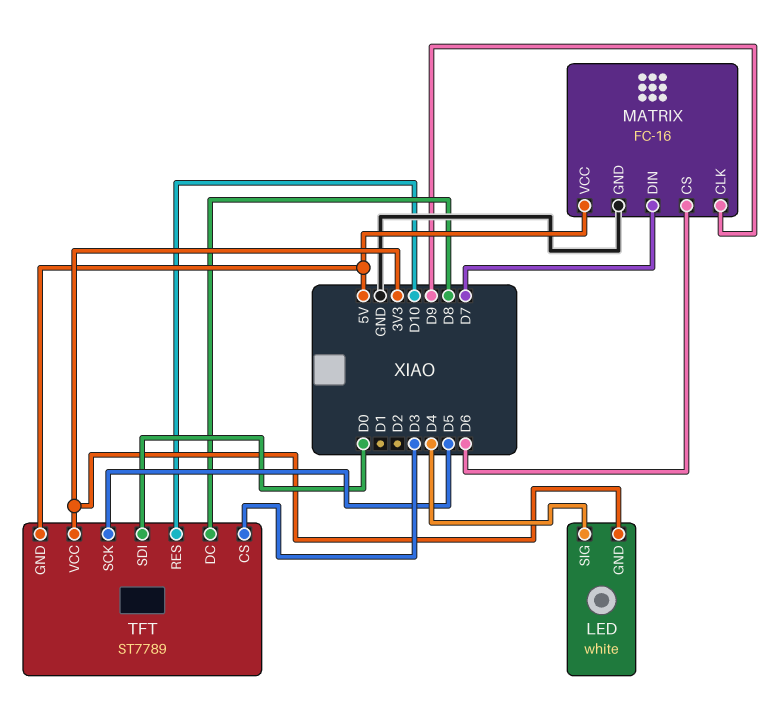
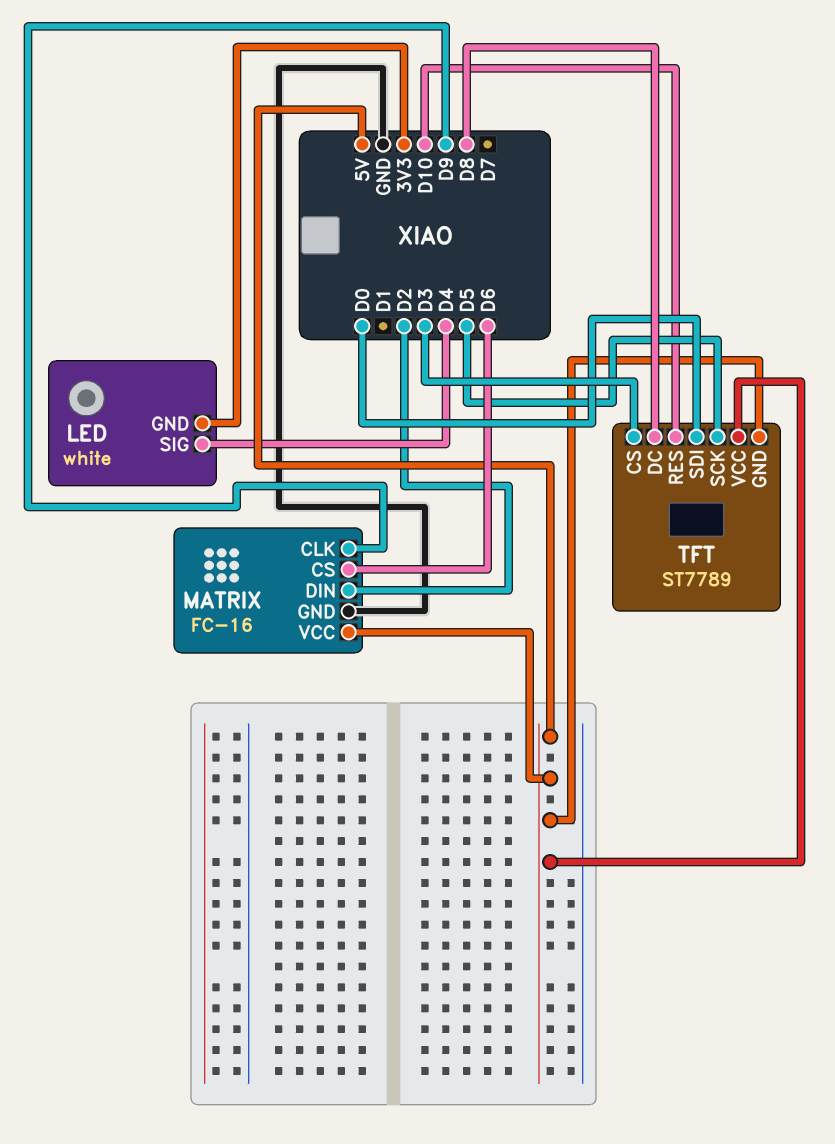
MATRIX pin DIN: D7 -> D2
TFT pin VCC: 3V3 -> 5V

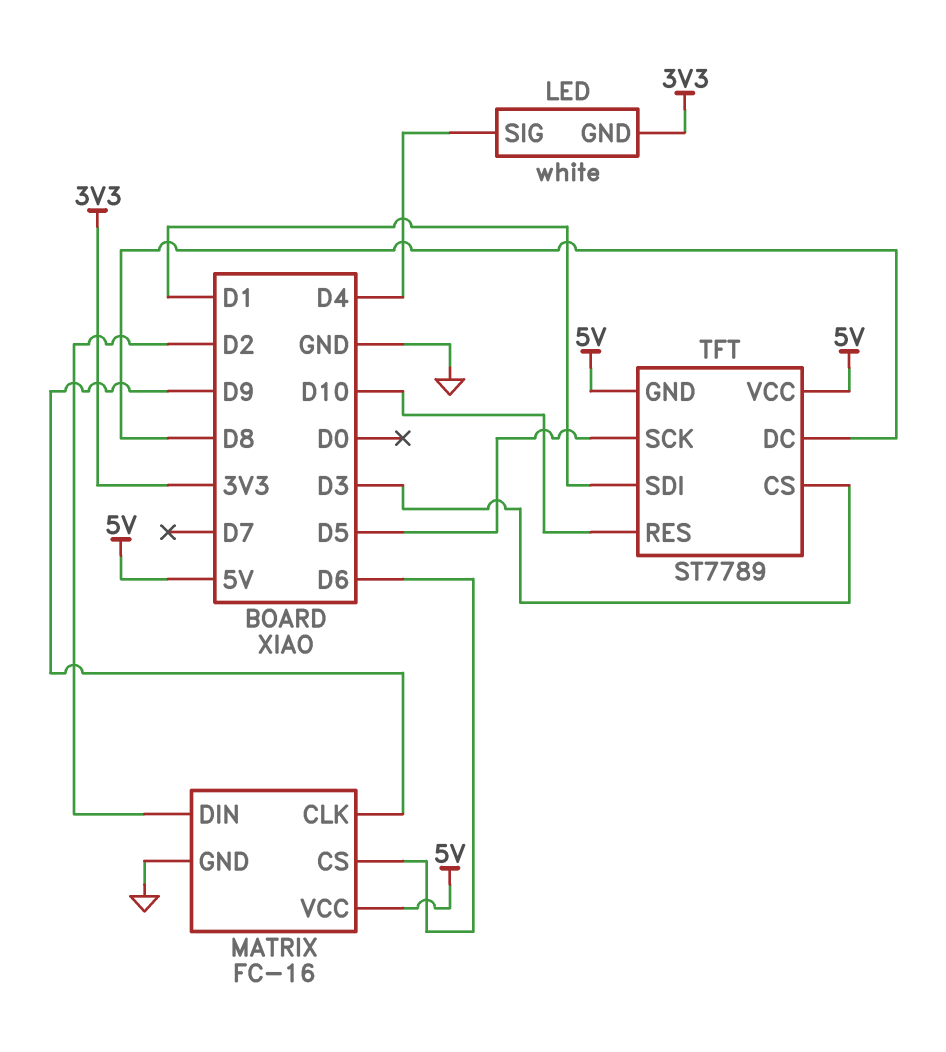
TFT pin SDI: D0 -> D1

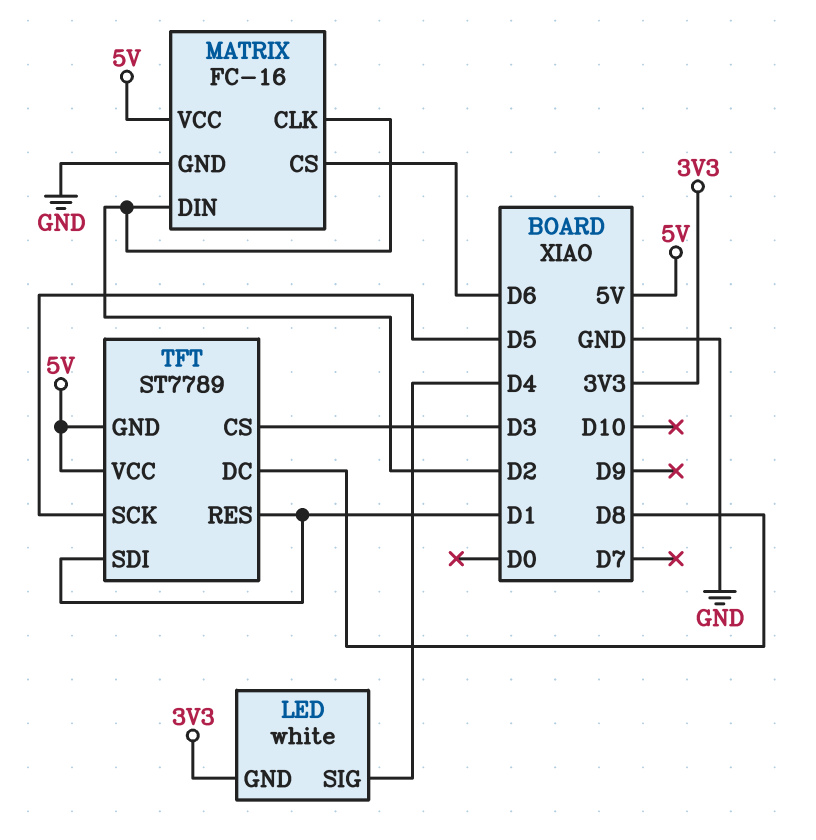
MATRIX pin CLK: D9 -> D2
TFT pin RES: D10 -> D1

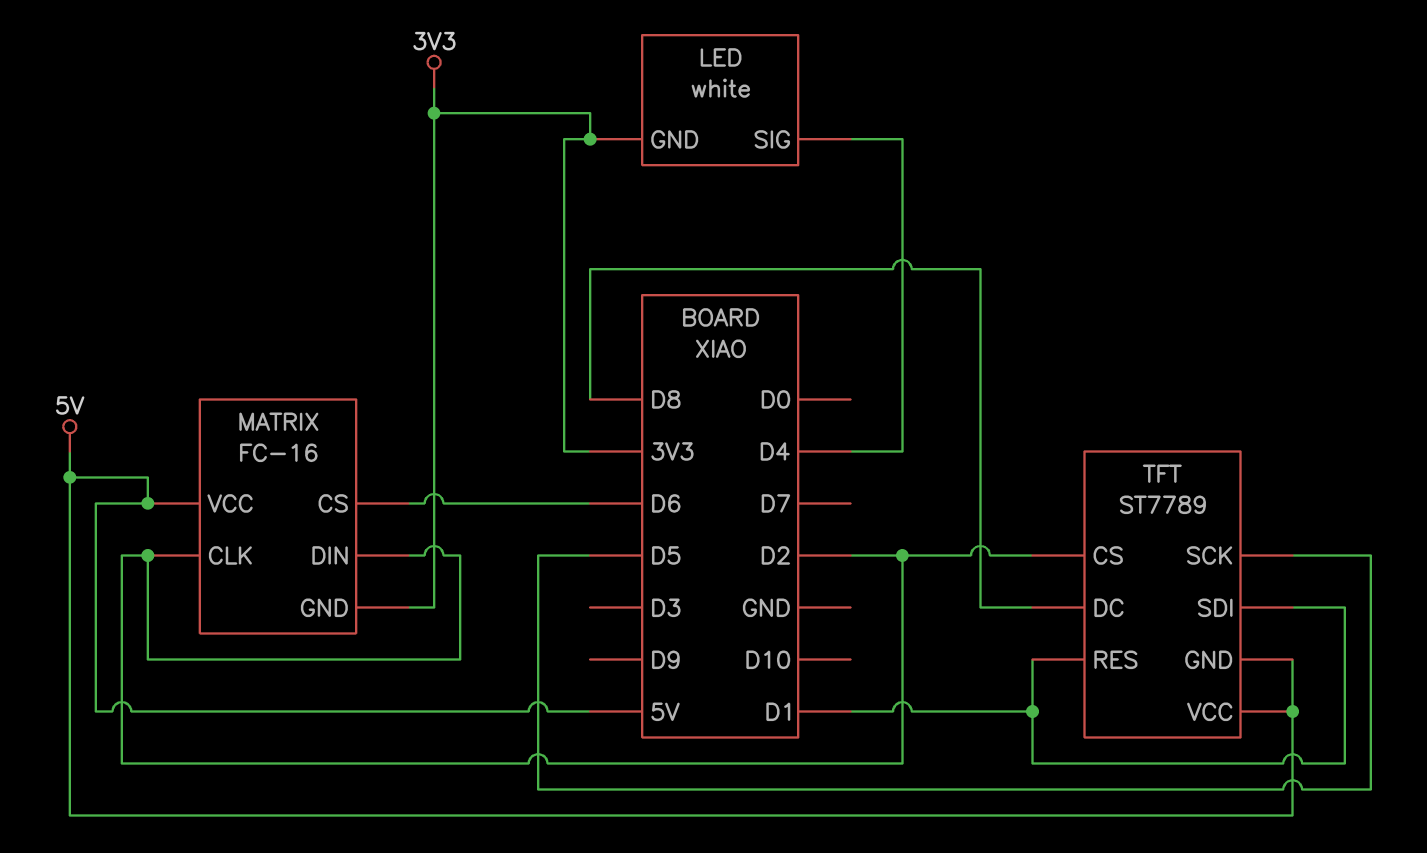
MATRIX pin GND: GND -> 3V3
TFT pin CS: D3 -> D2

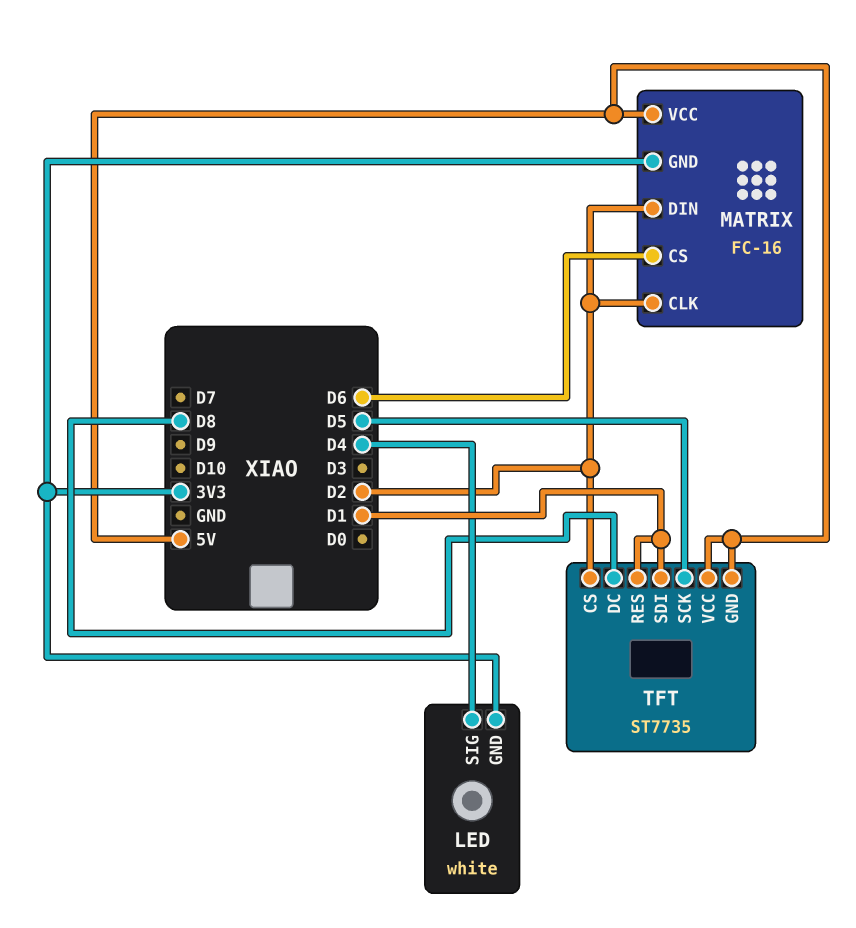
TFT: ST7789 -> ST7735

